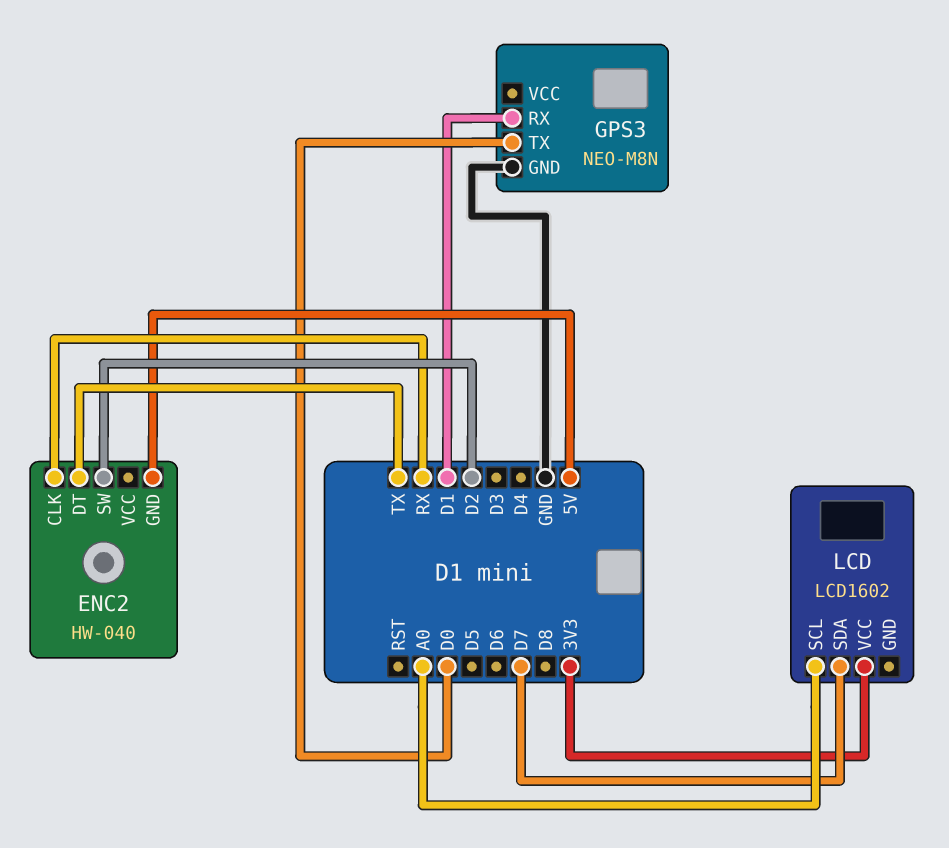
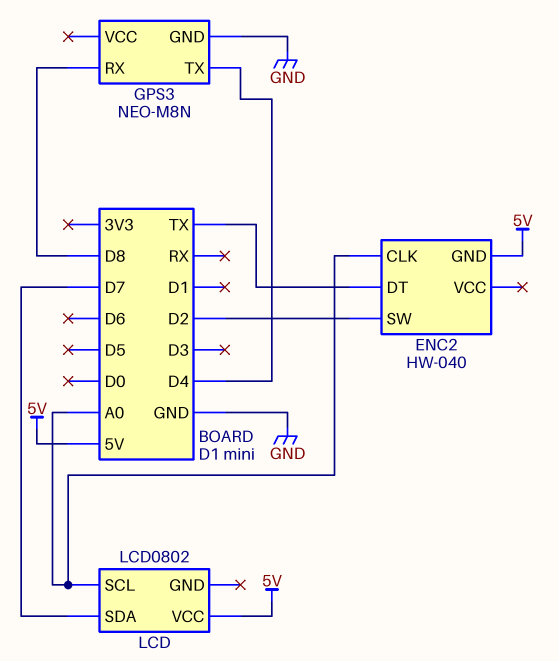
ENC2 pin CLK: RX -> A0
GPS3 pin RX: D1 -> D8
GPS3 pin TX: D0 -> D4
LCD: LCD1602 -> LCD0802
LCD pin VCC: 3V3 -> 5V

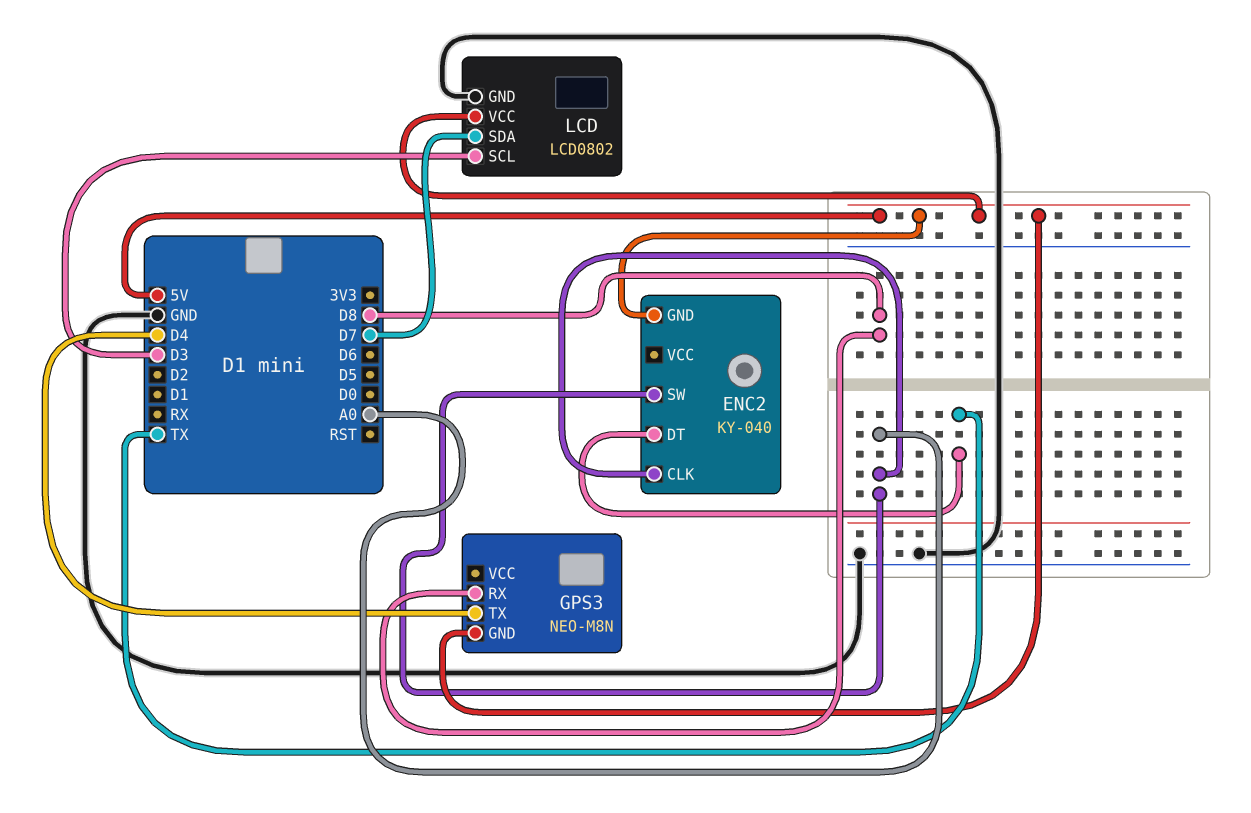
ENC2: HW-040 -> KY-040
ENC2 pin SW: D2 -> A0
GPS3 pin GND: GND -> 5V
LCD pin GND: none -> GND
LCD pin SCL: A0 -> D3

